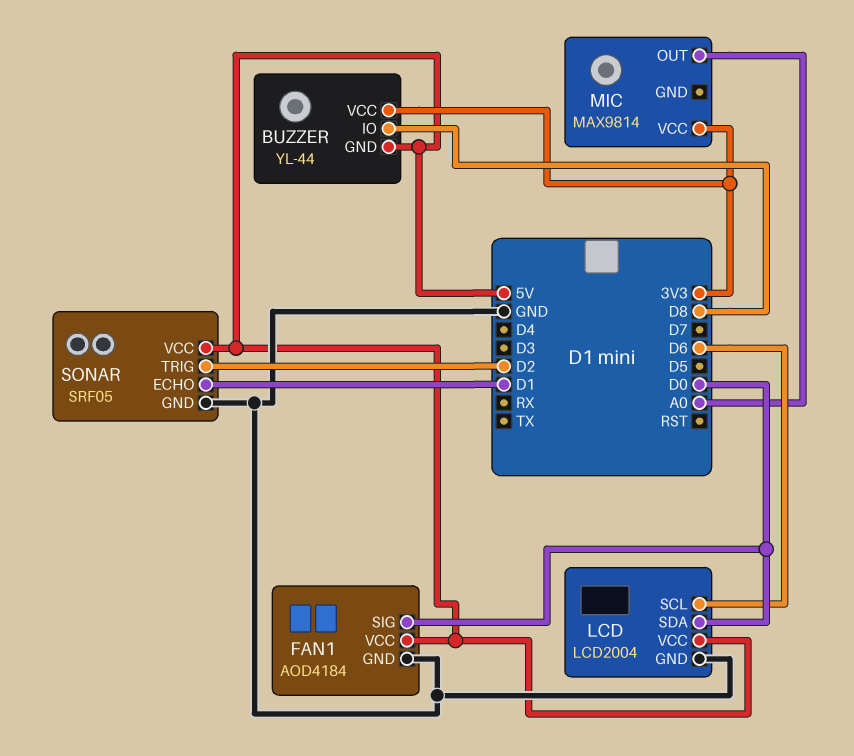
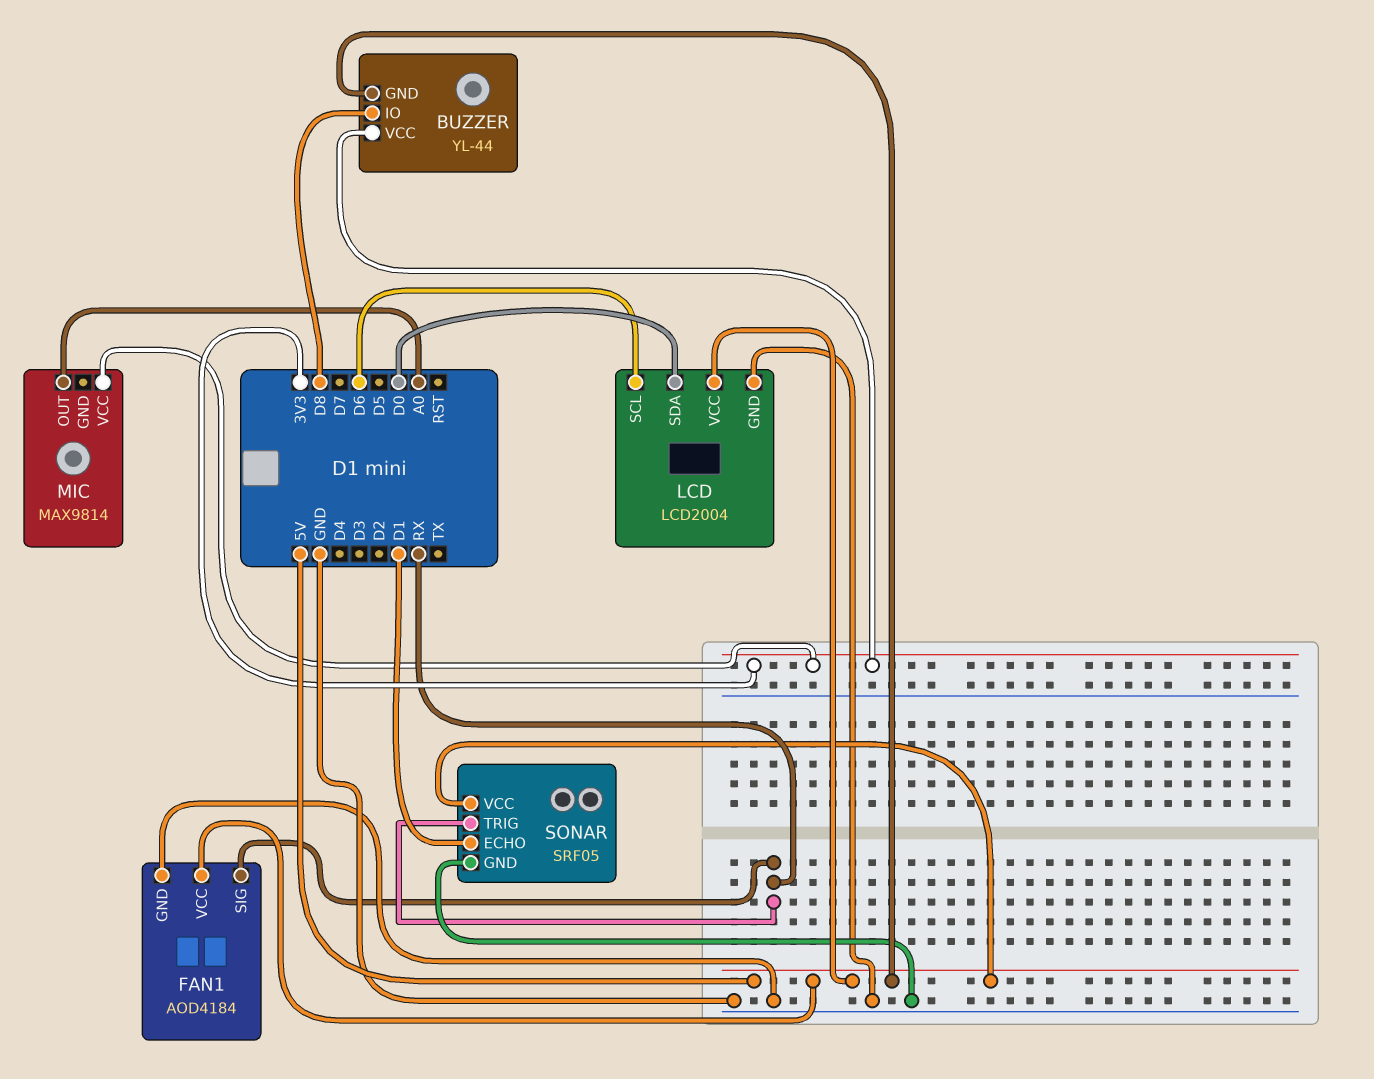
FAN1 pin SIG: D0 -> RX
SONAR pin TRIG: D2 -> RX

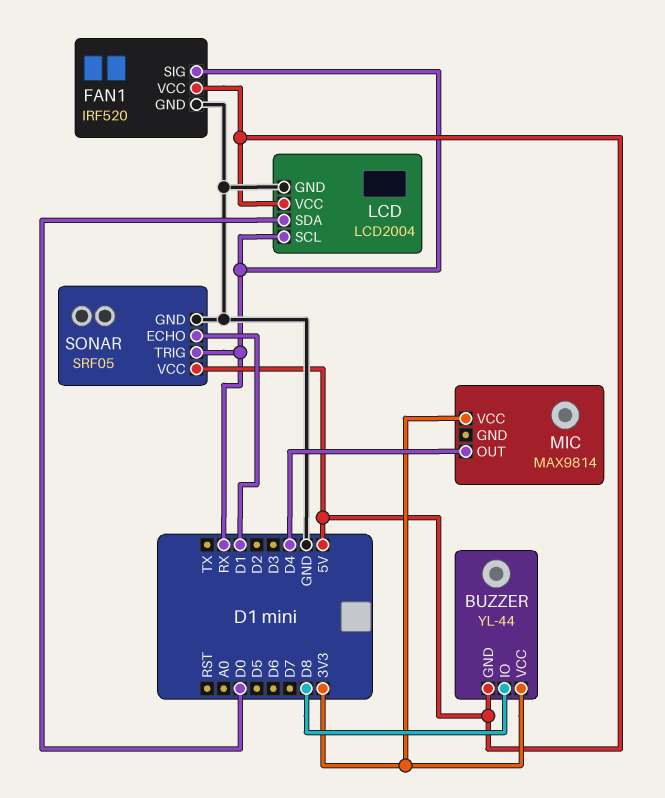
FAN1: AOD4184 -> IRF520
LCD pin SCL: D6 -> RX
MIC pin OUT: A0 -> D4

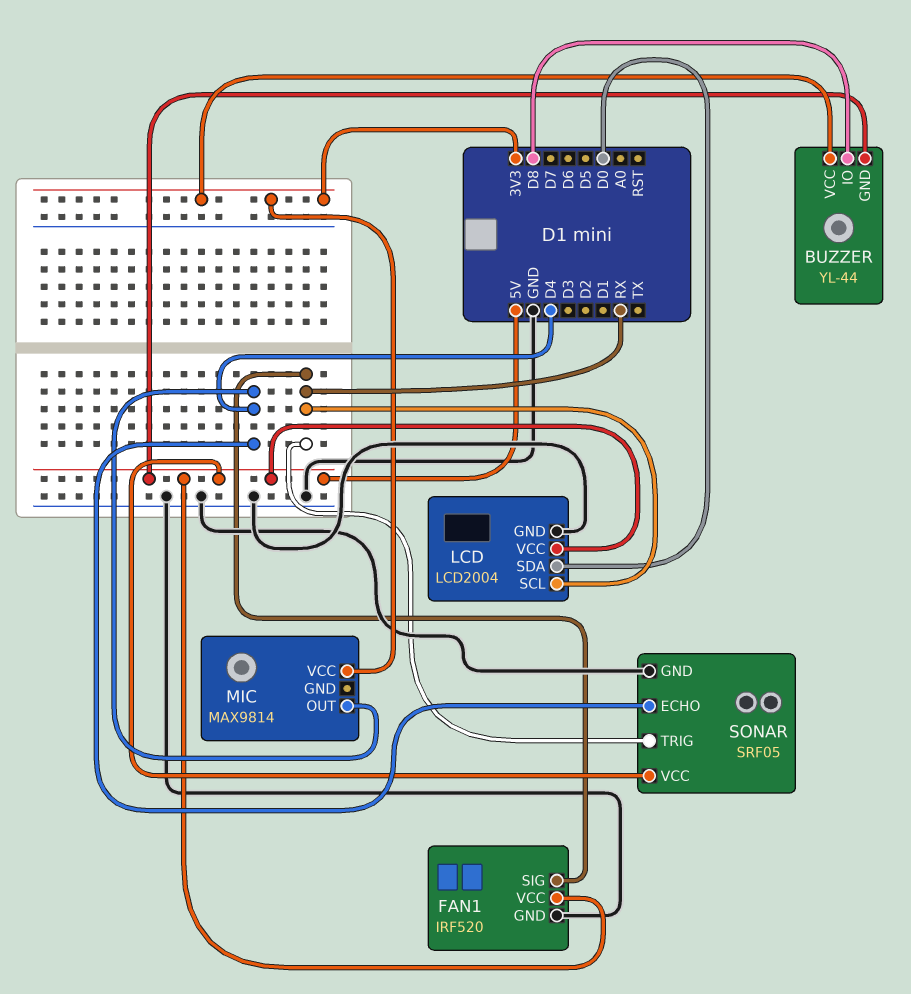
SONAR pin ECHO: D1 -> D4

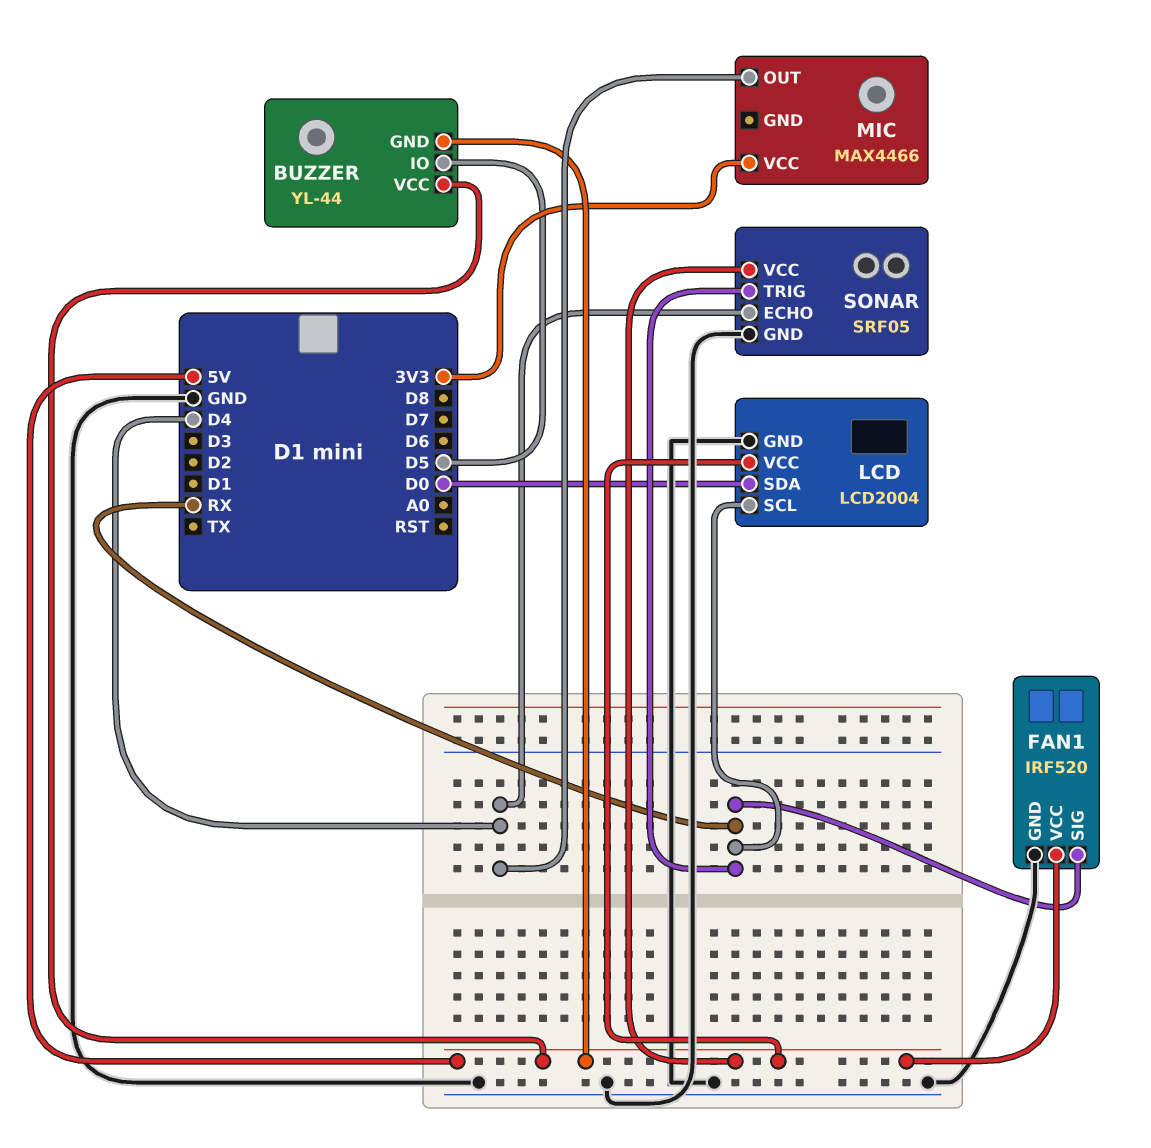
BUZZER pin IO: D8 -> D5
BUZZER pin VCC: 3V3 -> 5V
MIC: MAX9814 -> MAX4466

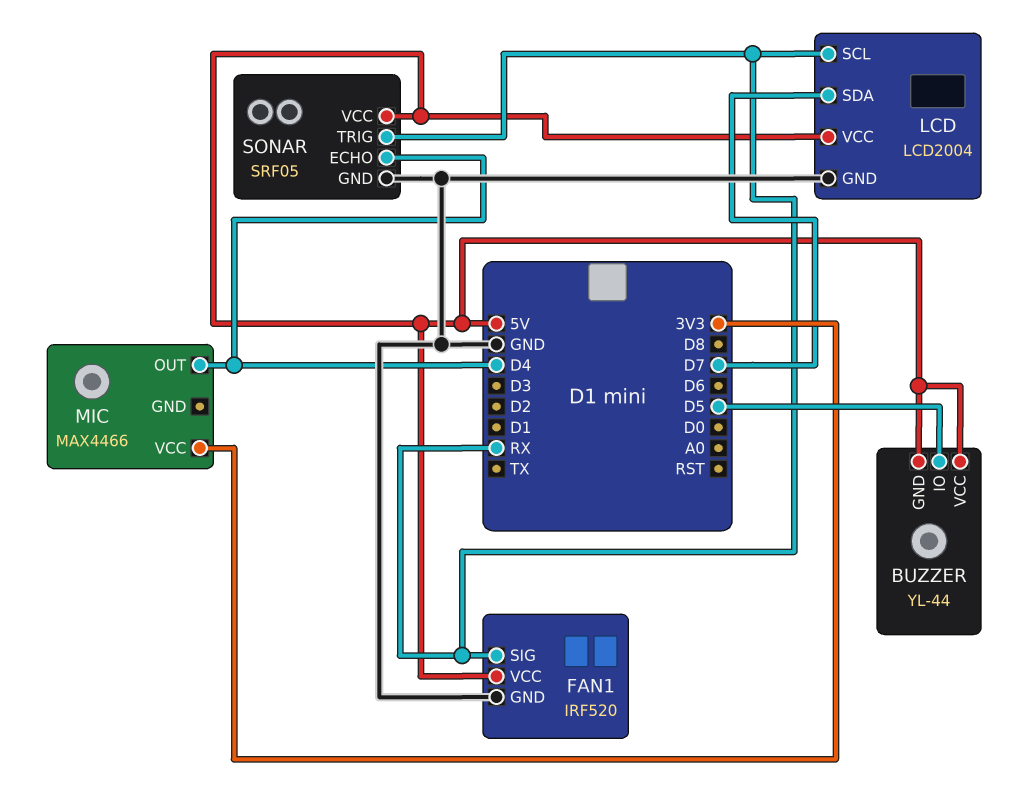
LCD pin SDA: D0 -> D7

